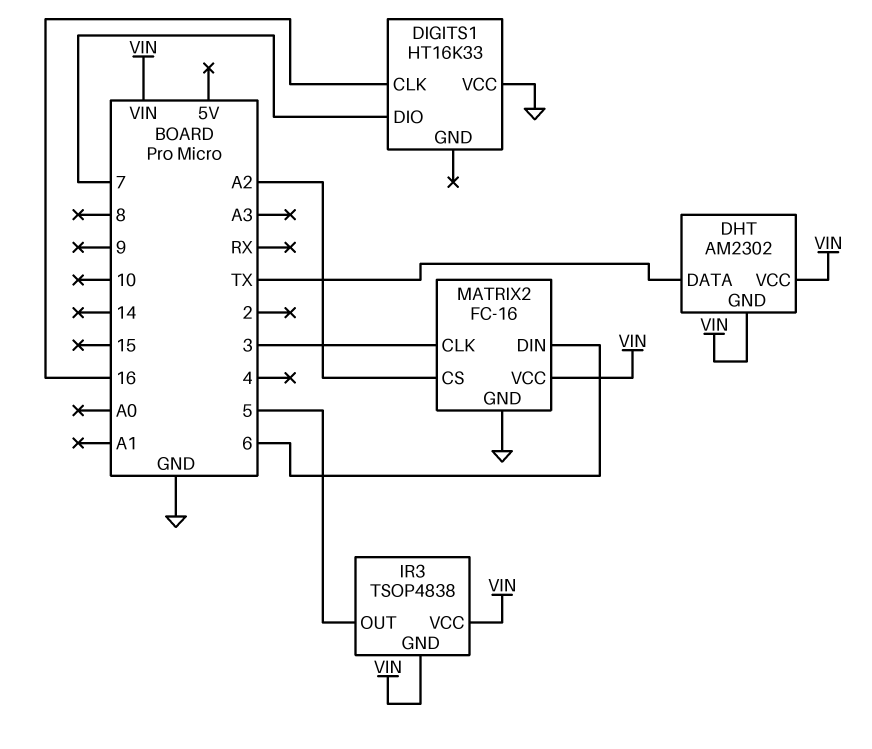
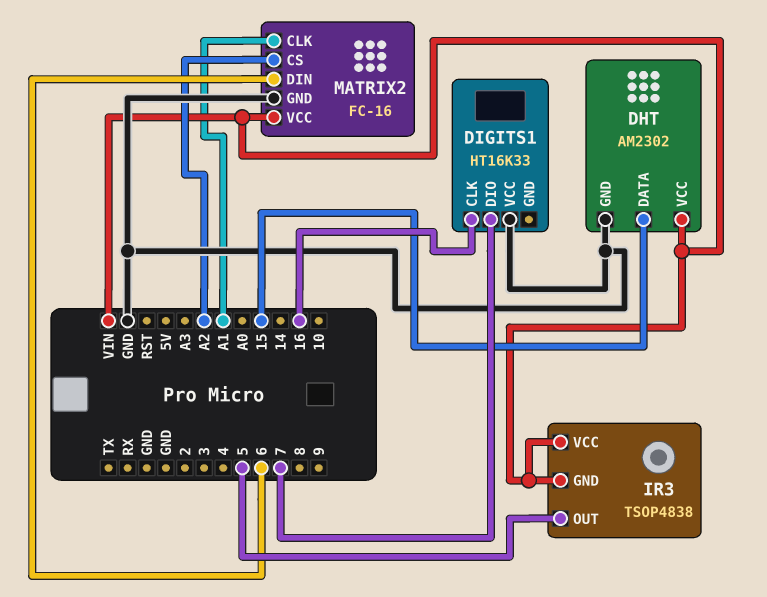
DHT pin DATA: TX -> 15
DHT pin GND: VIN -> GND
MATRIX2 pin CLK: 3 -> A1

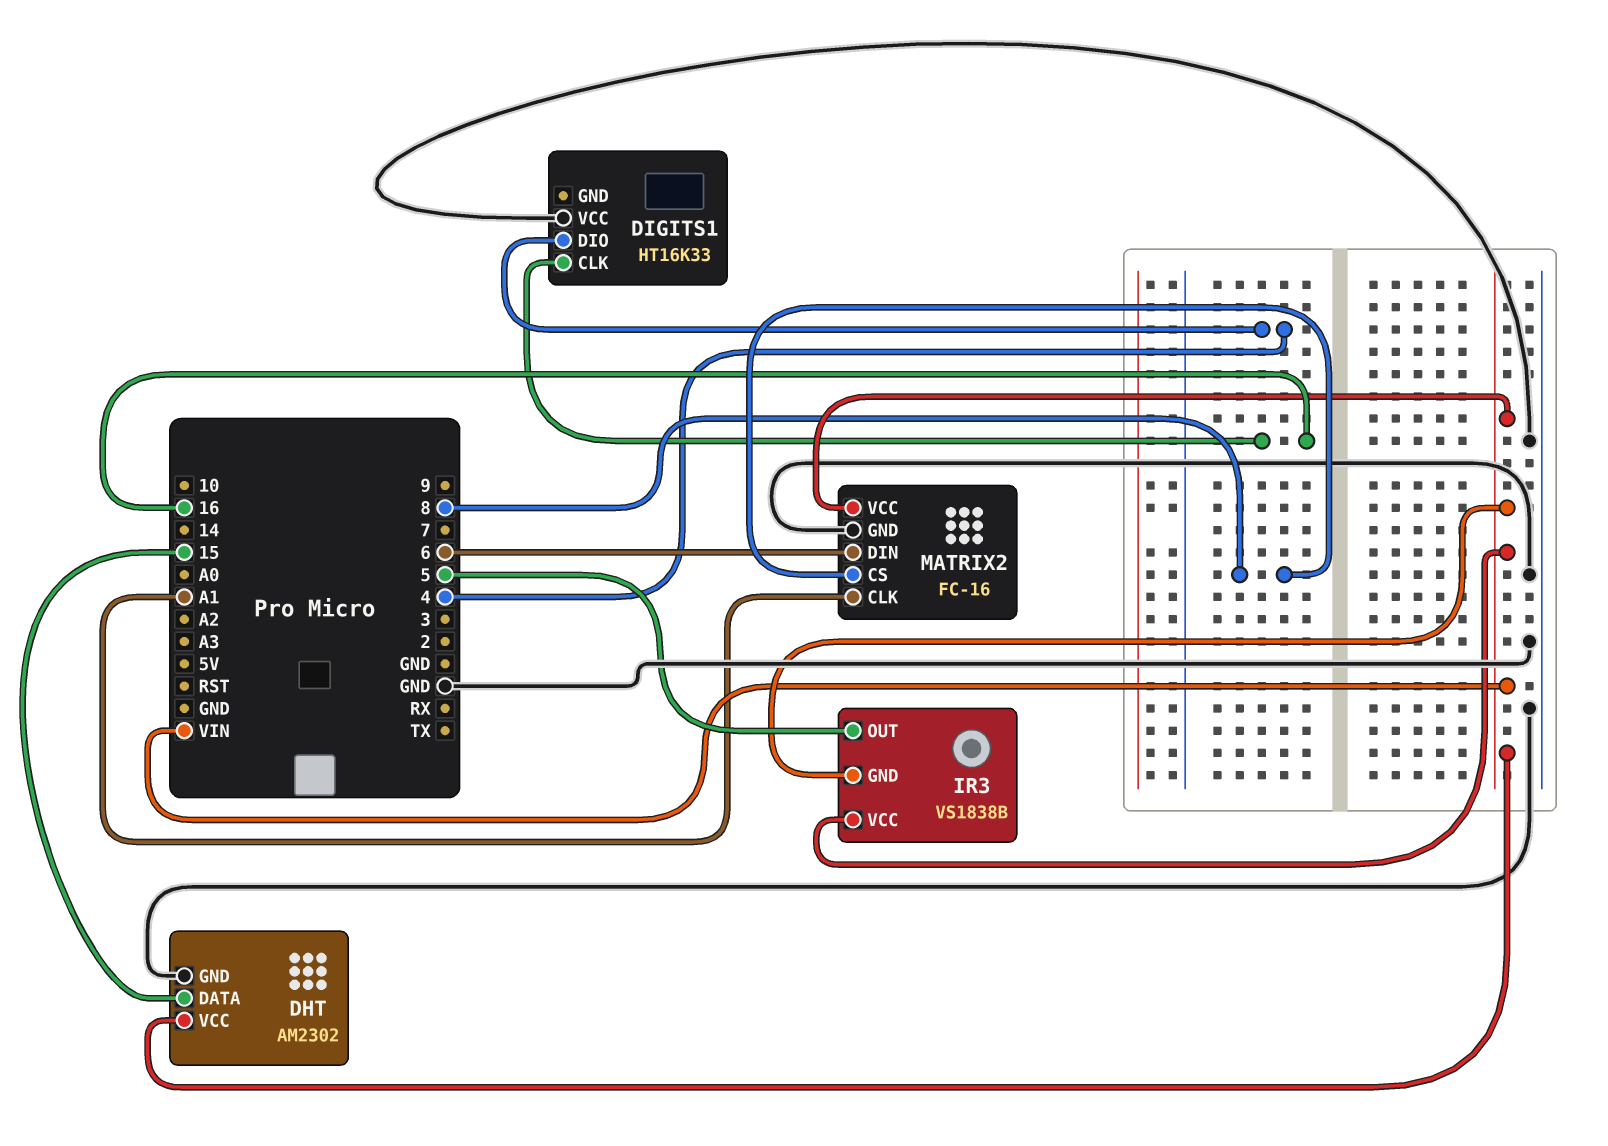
DIGITS1 pin DIO: 7 -> 4
IR3: TSOP4838 -> VS1838B
MATRIX2 pin CS: A2 -> 8

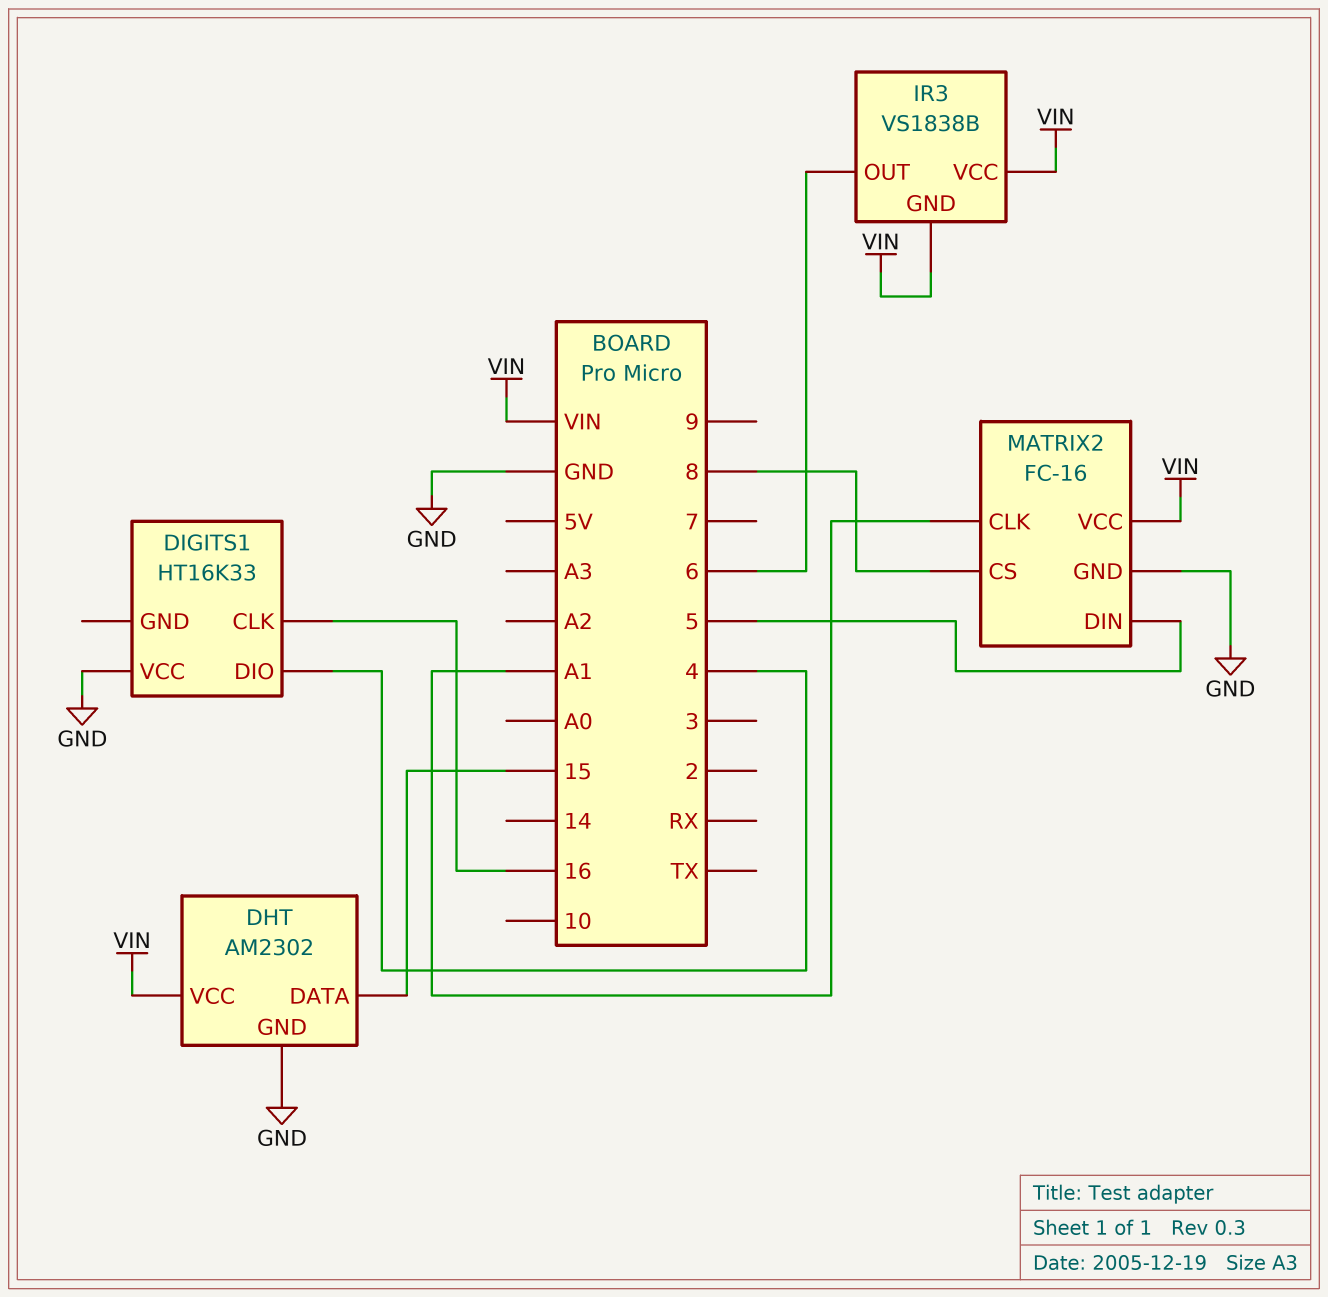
IR3 pin OUT: 5 -> 6
MATRIX2 pin DIN: 6 -> 5

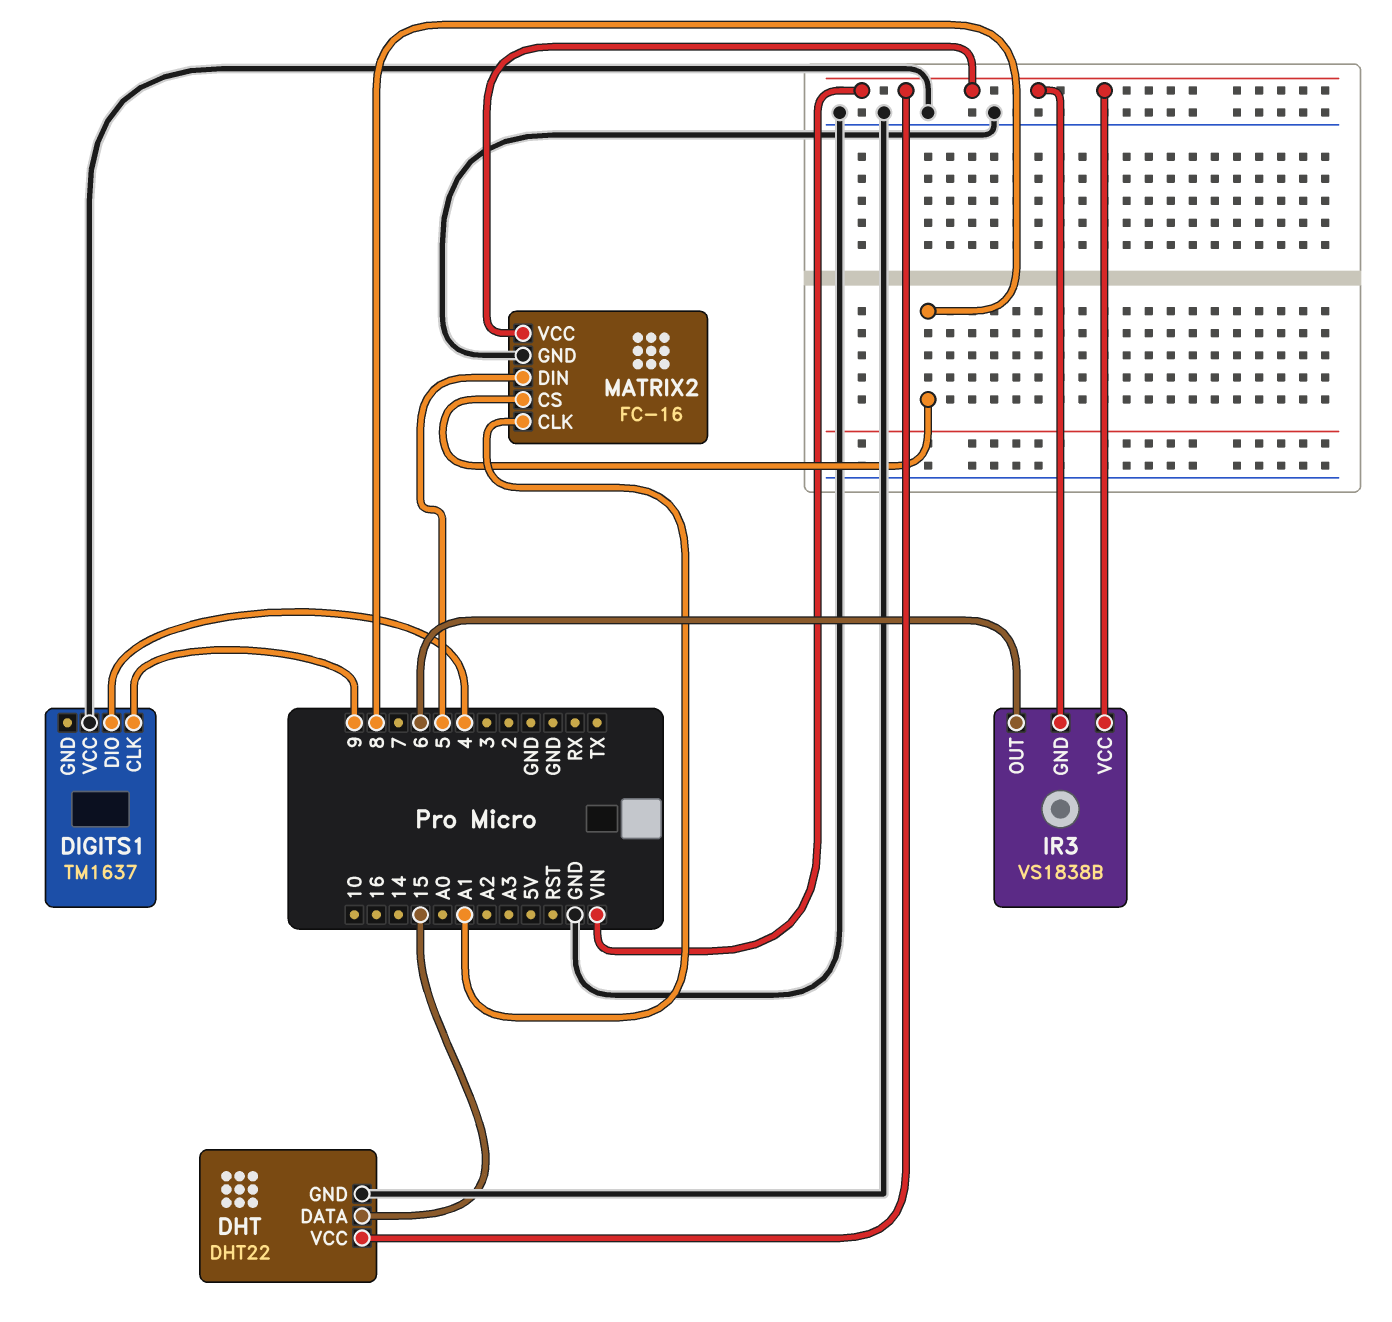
DHT: AM2302 -> DHT22
DIGITS1: HT16K33 -> TM1637
DIGITS1 pin CLK: 16 -> 9

